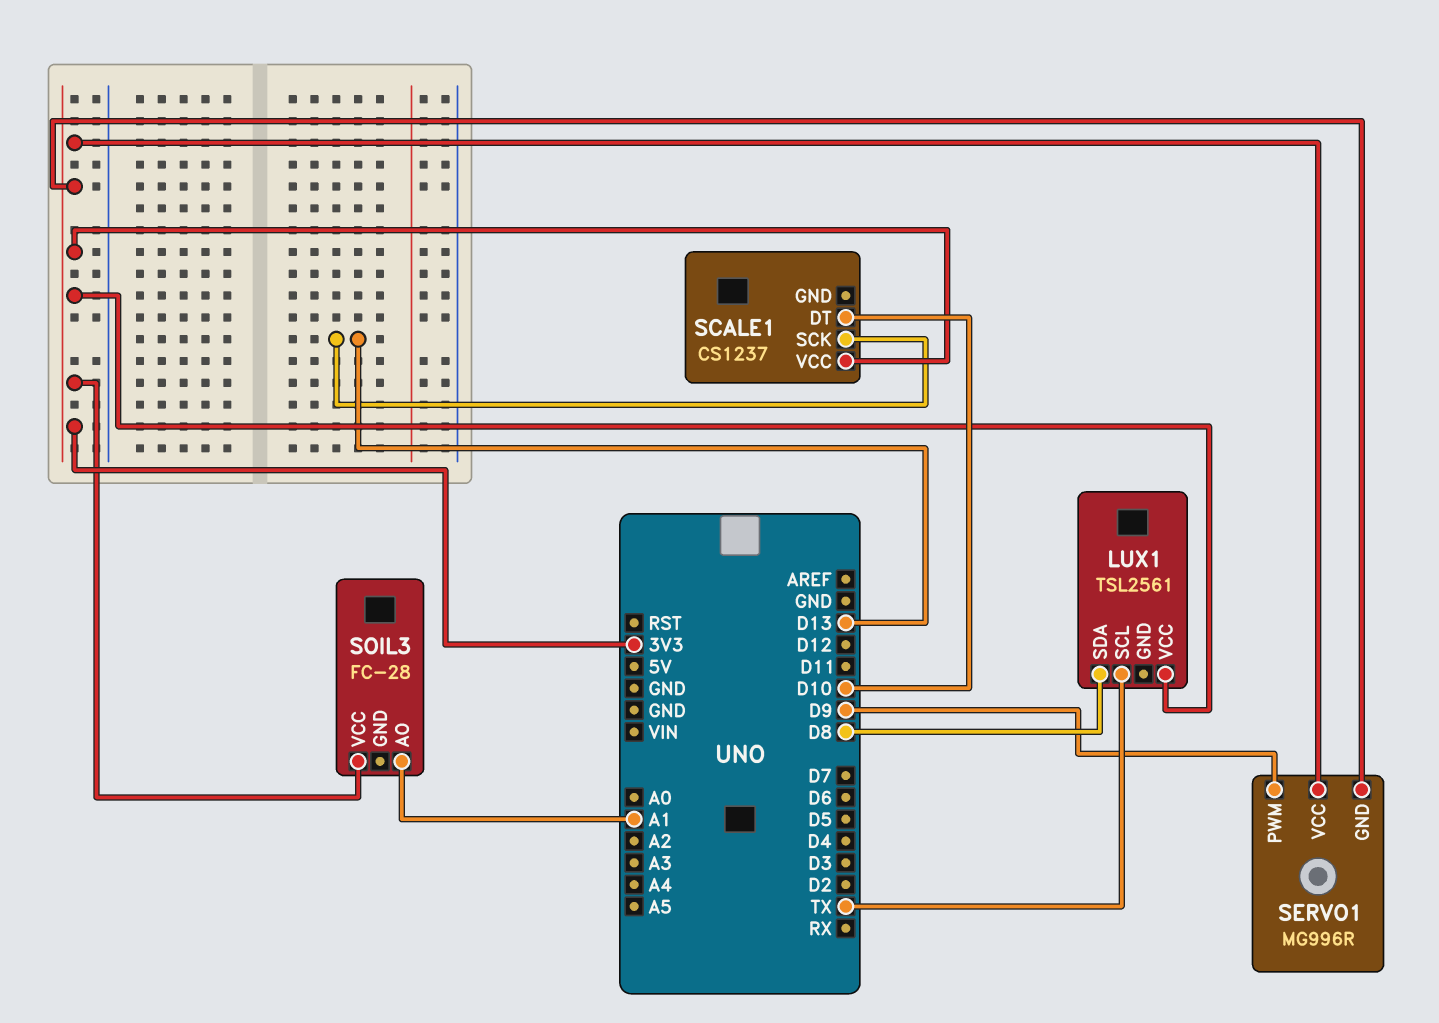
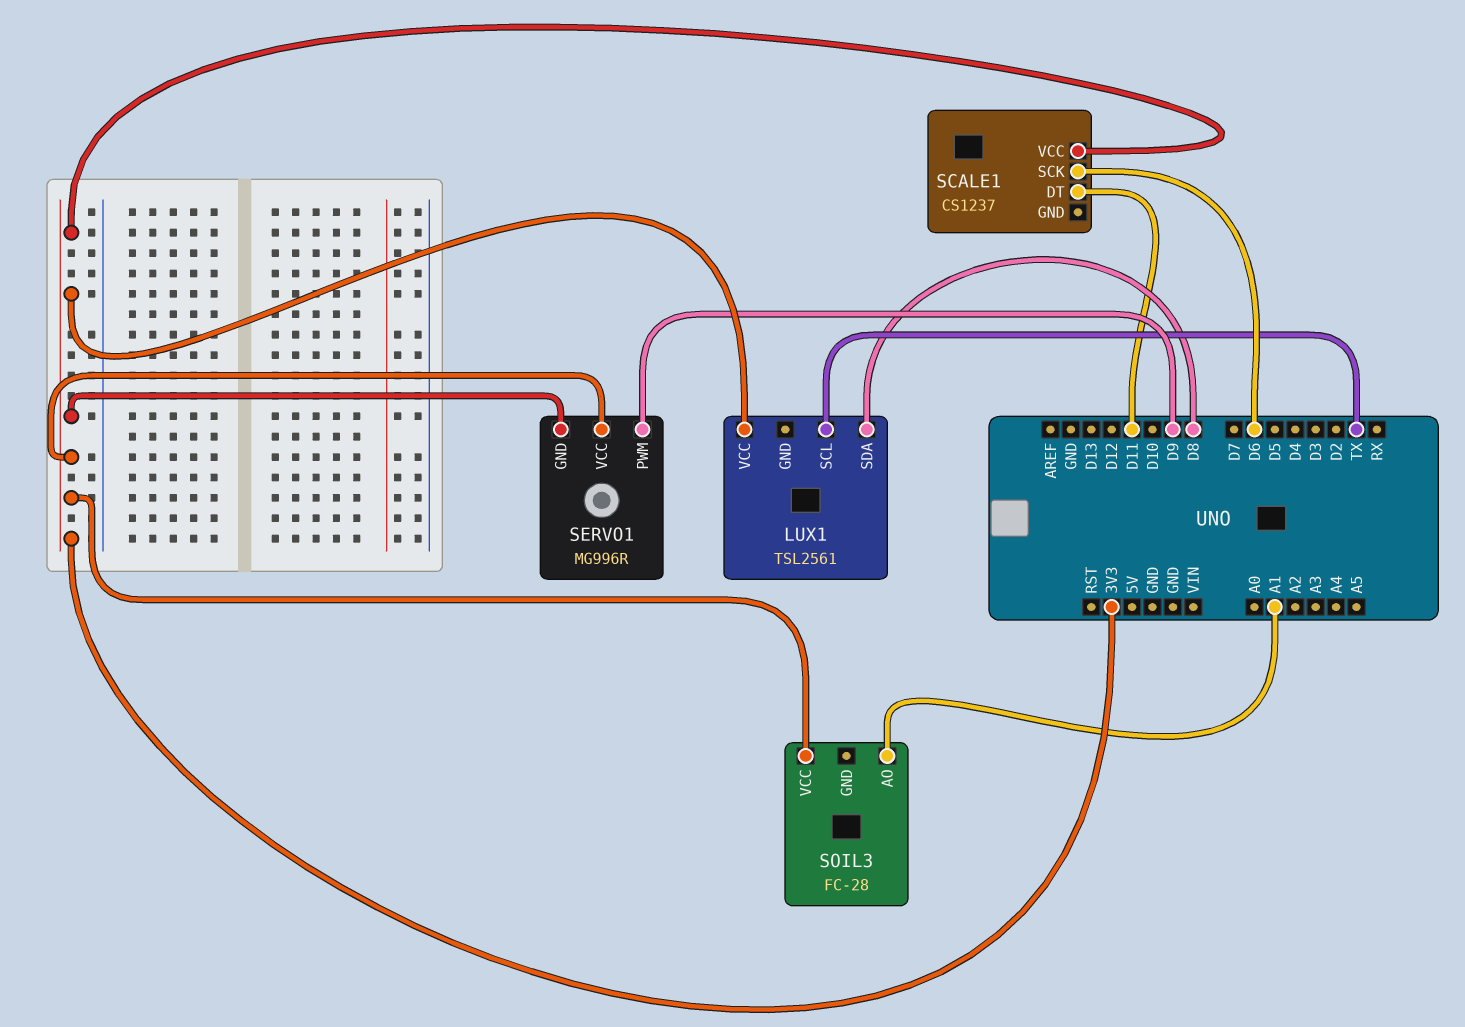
SCALE1 pin DT: D10 -> D11
SCALE1 pin SCK: D13 -> D6

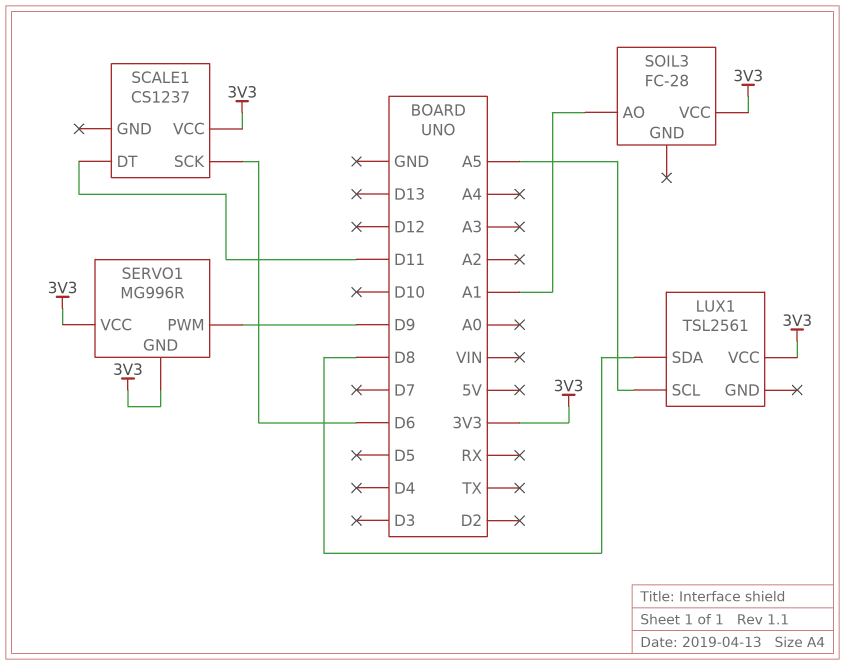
LUX1 pin SCL: TX -> A5

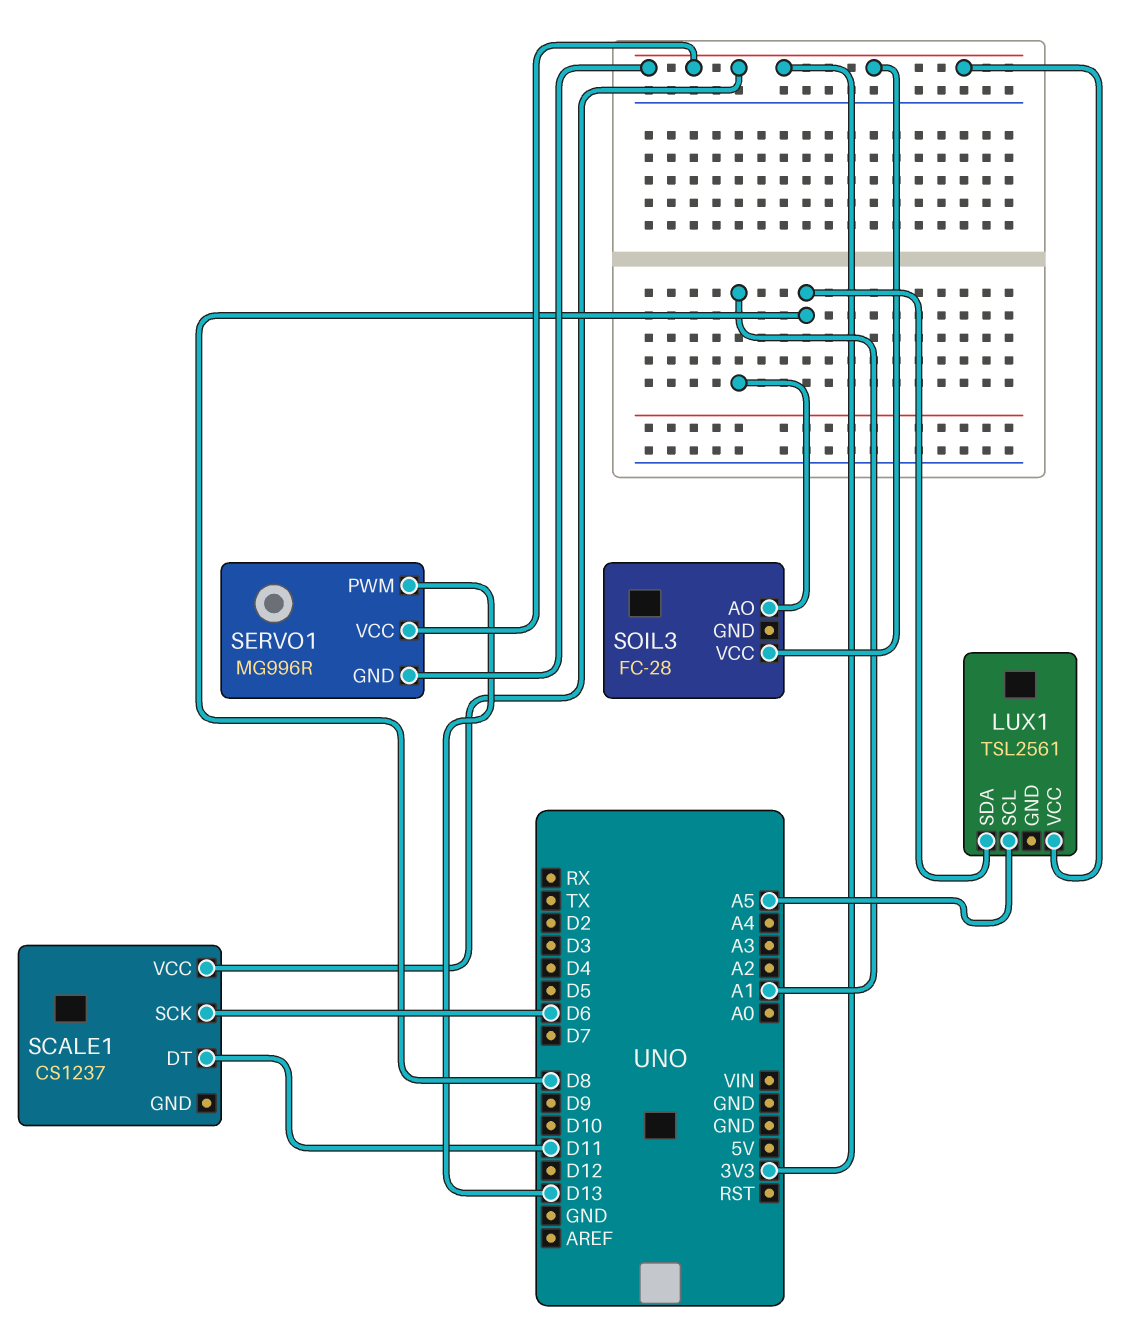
SERVO1 pin PWM: D9 -> D13

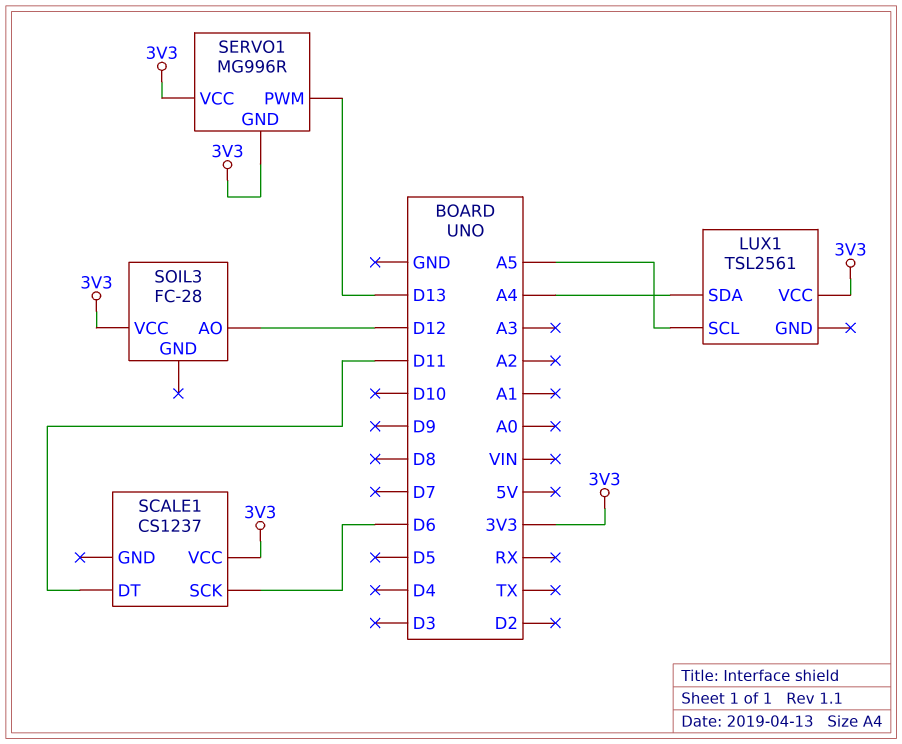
LUX1 pin SDA: D8 -> A4
SOIL3 pin AO: A1 -> D12

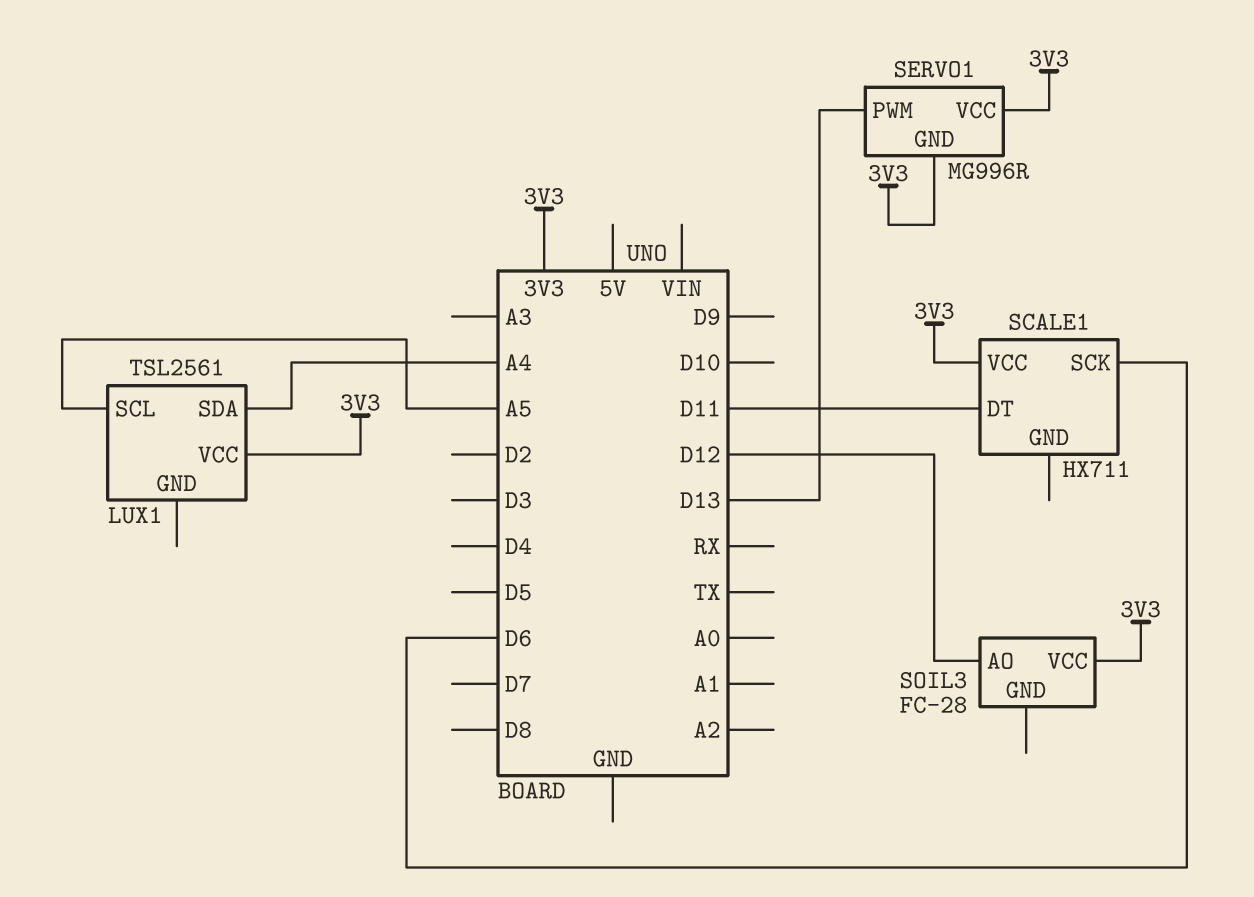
SCALE1: CS1237 -> HX711

